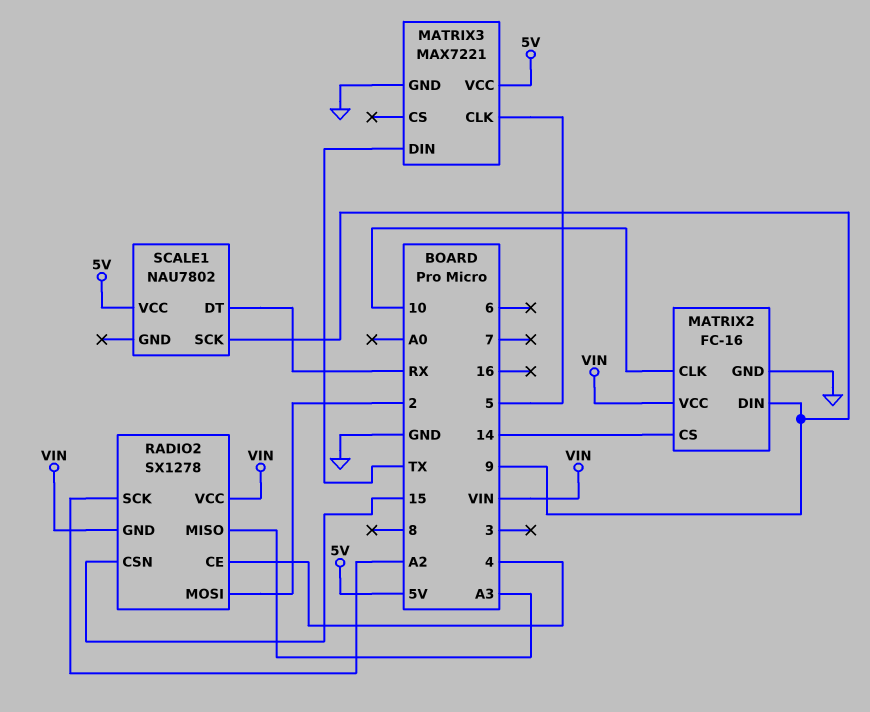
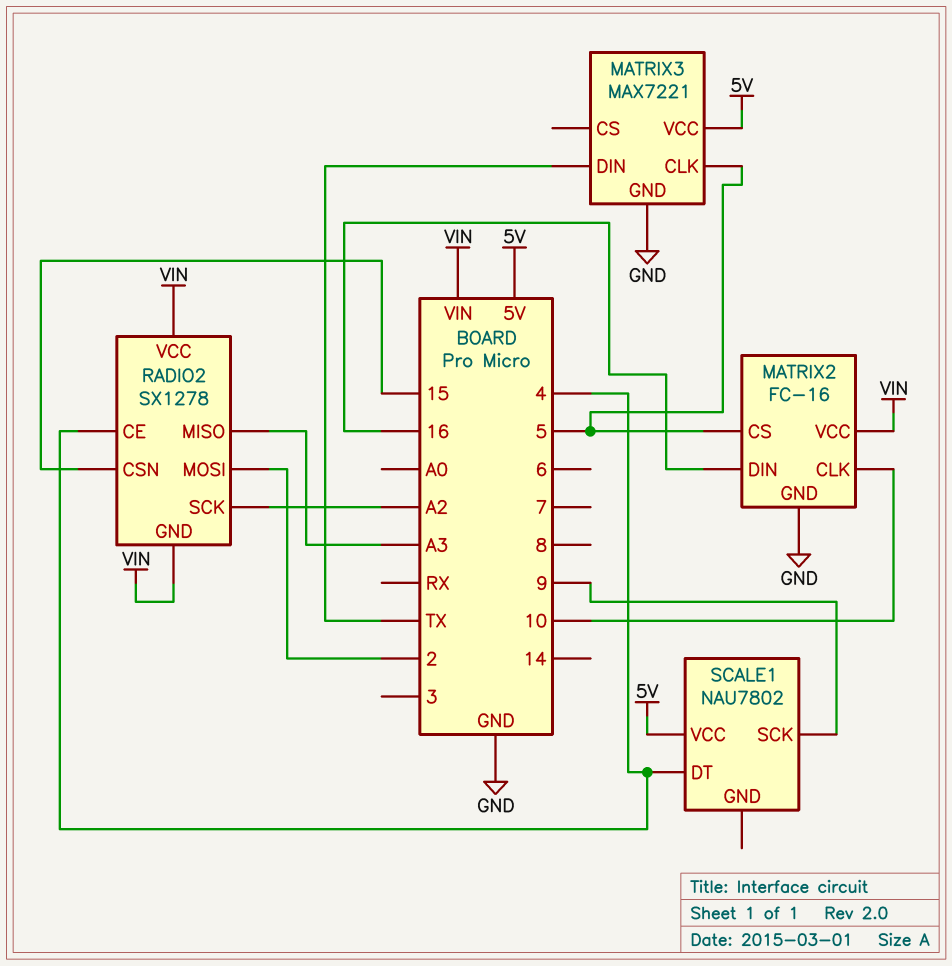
MATRIX2 pin CS: 14 -> 5
MATRIX2 pin DIN: 9 -> 16
SCALE1 pin DT: RX -> 4

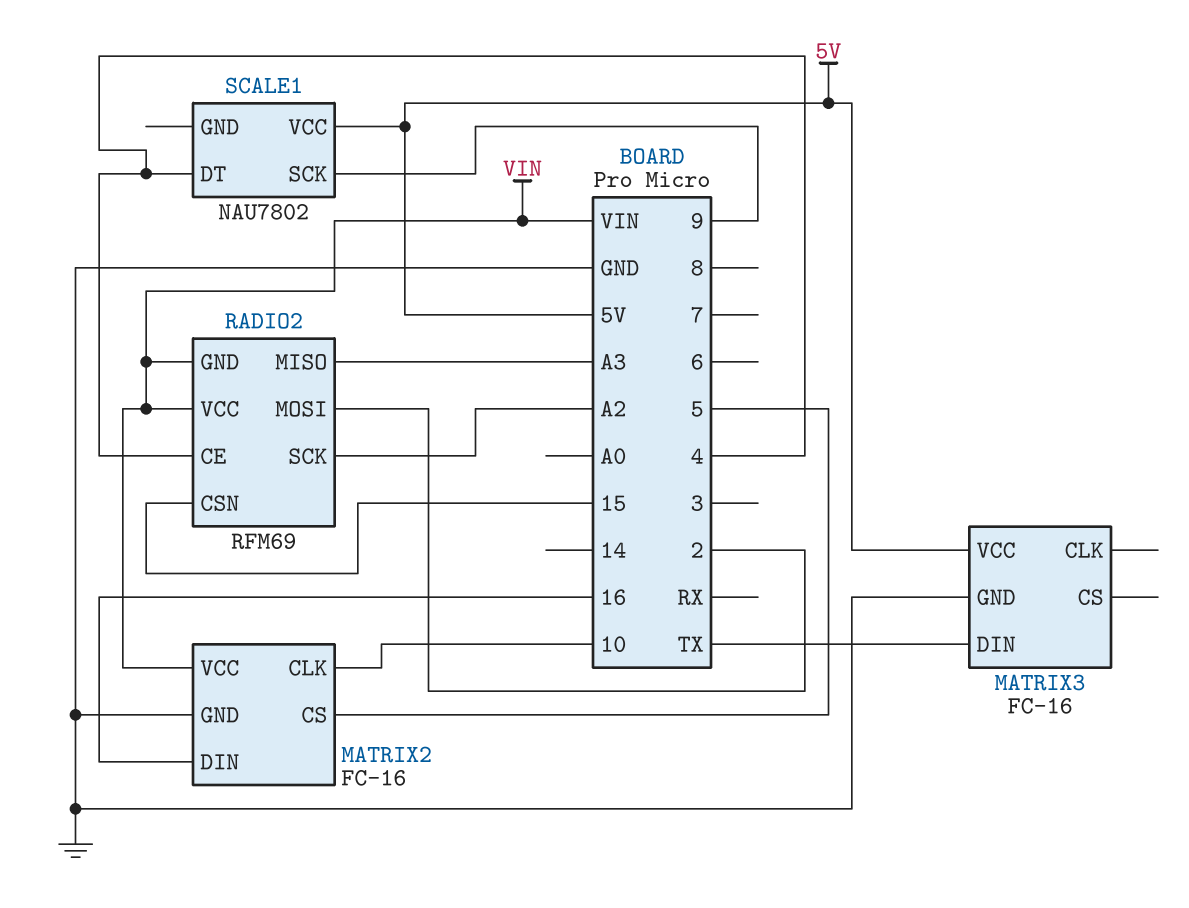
MATRIX3: MAX7221 -> FC-16
MATRIX3 pin CLK: 5 -> none
RADIO2: SX1278 -> RFM69

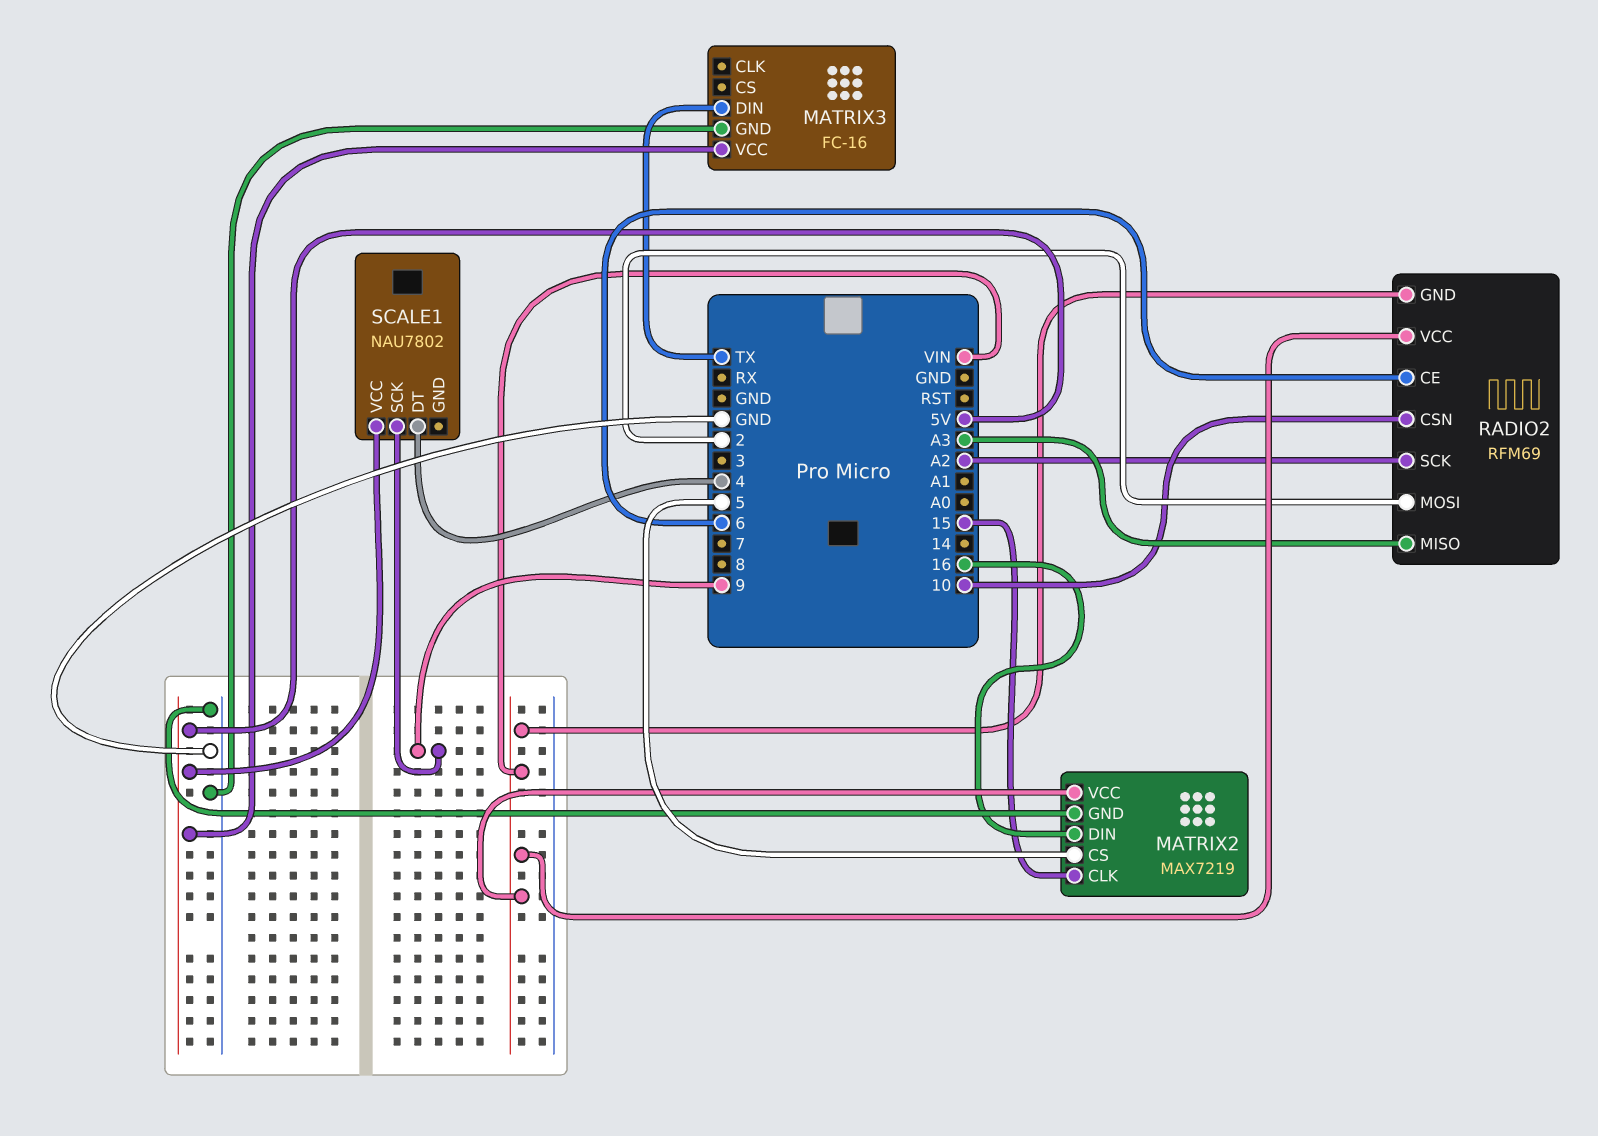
MATRIX2: FC-16 -> MAX7219
MATRIX2 pin CLK: 10 -> 15
RADIO2 pin CE: 4 -> 6
RADIO2 pin CSN: 15 -> 10

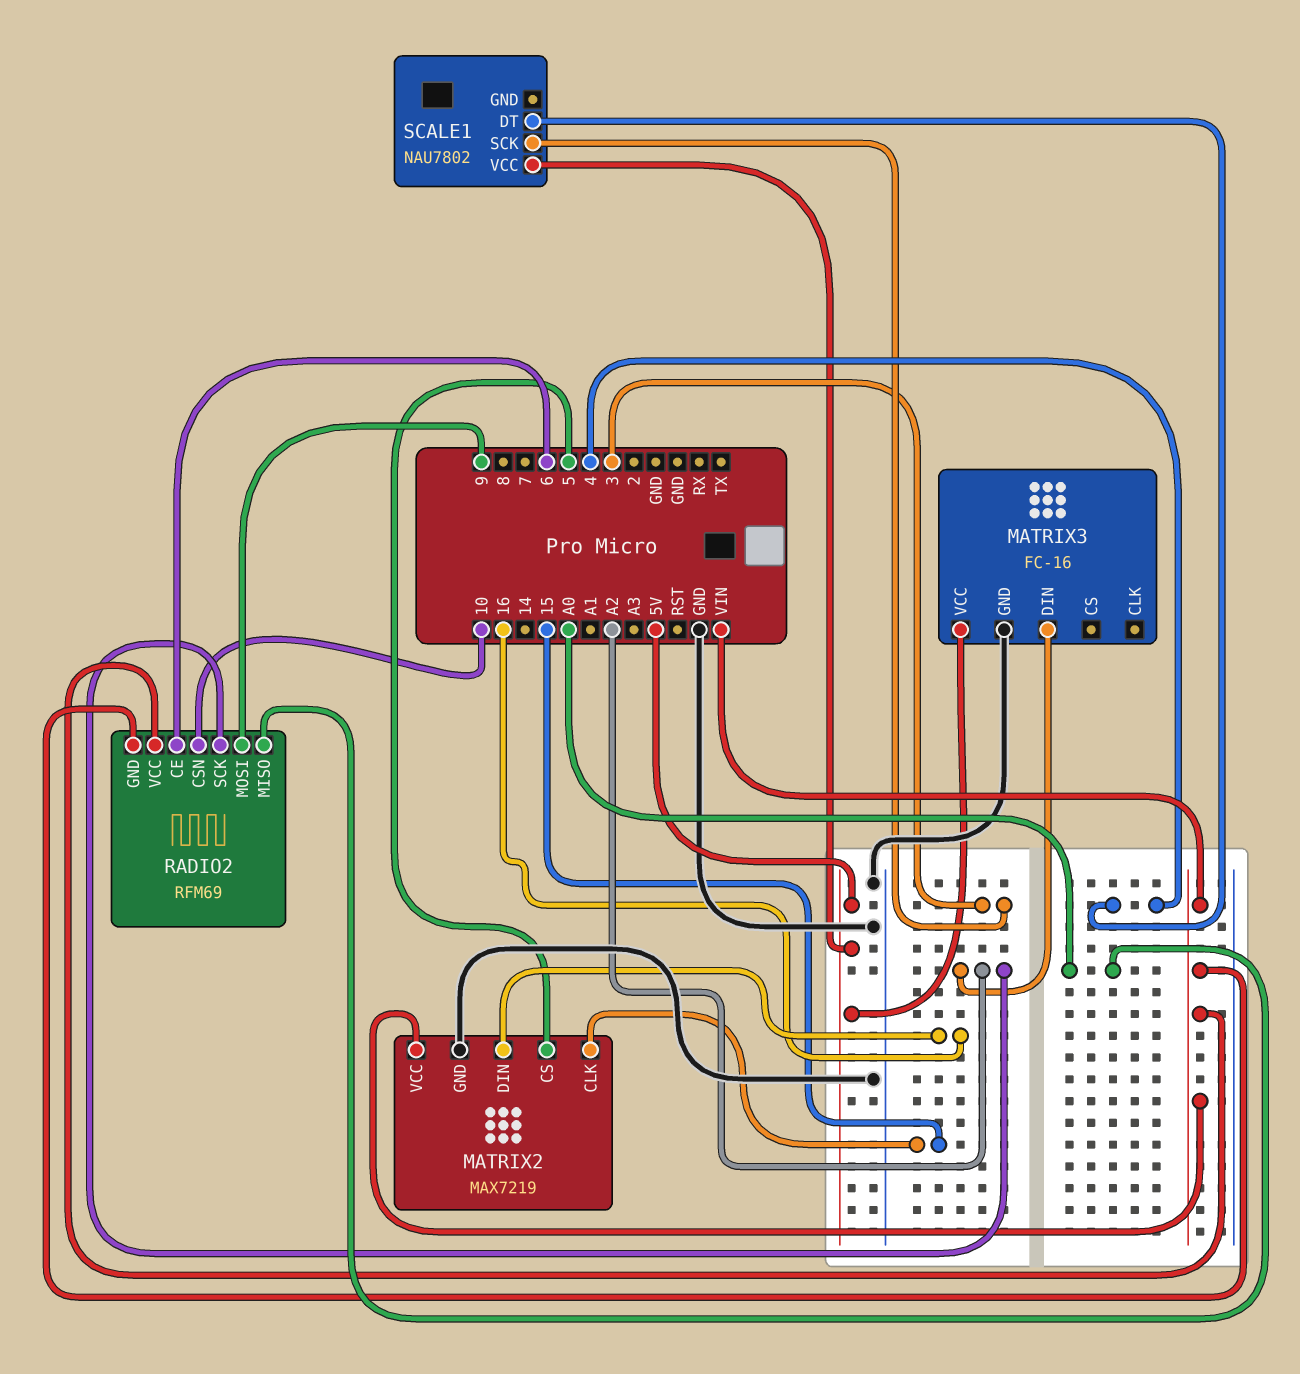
MATRIX3 pin DIN: TX -> A2
RADIO2 pin MISO: A3 -> A0
RADIO2 pin MOSI: 2 -> 9
SCALE1 pin SCK: 9 -> 3

